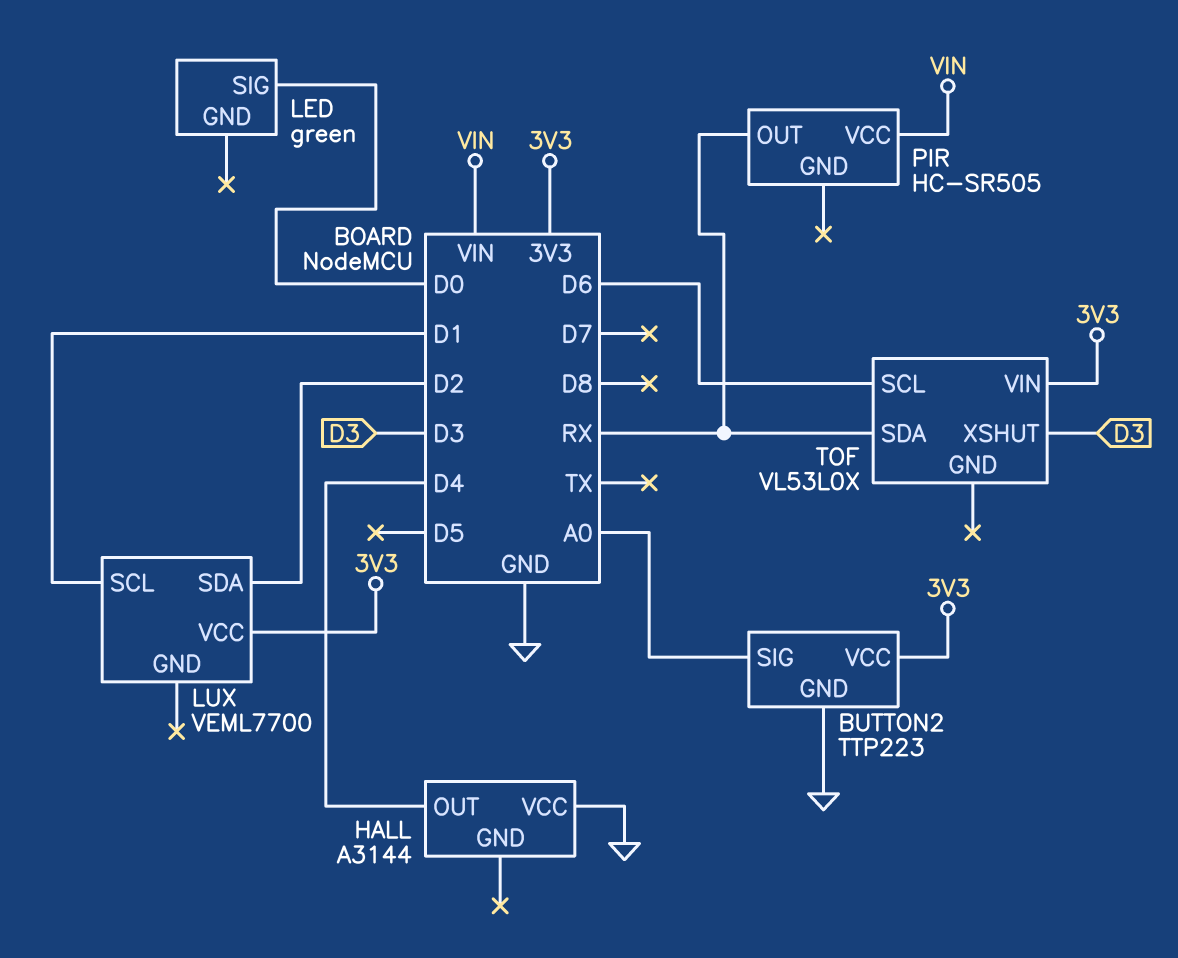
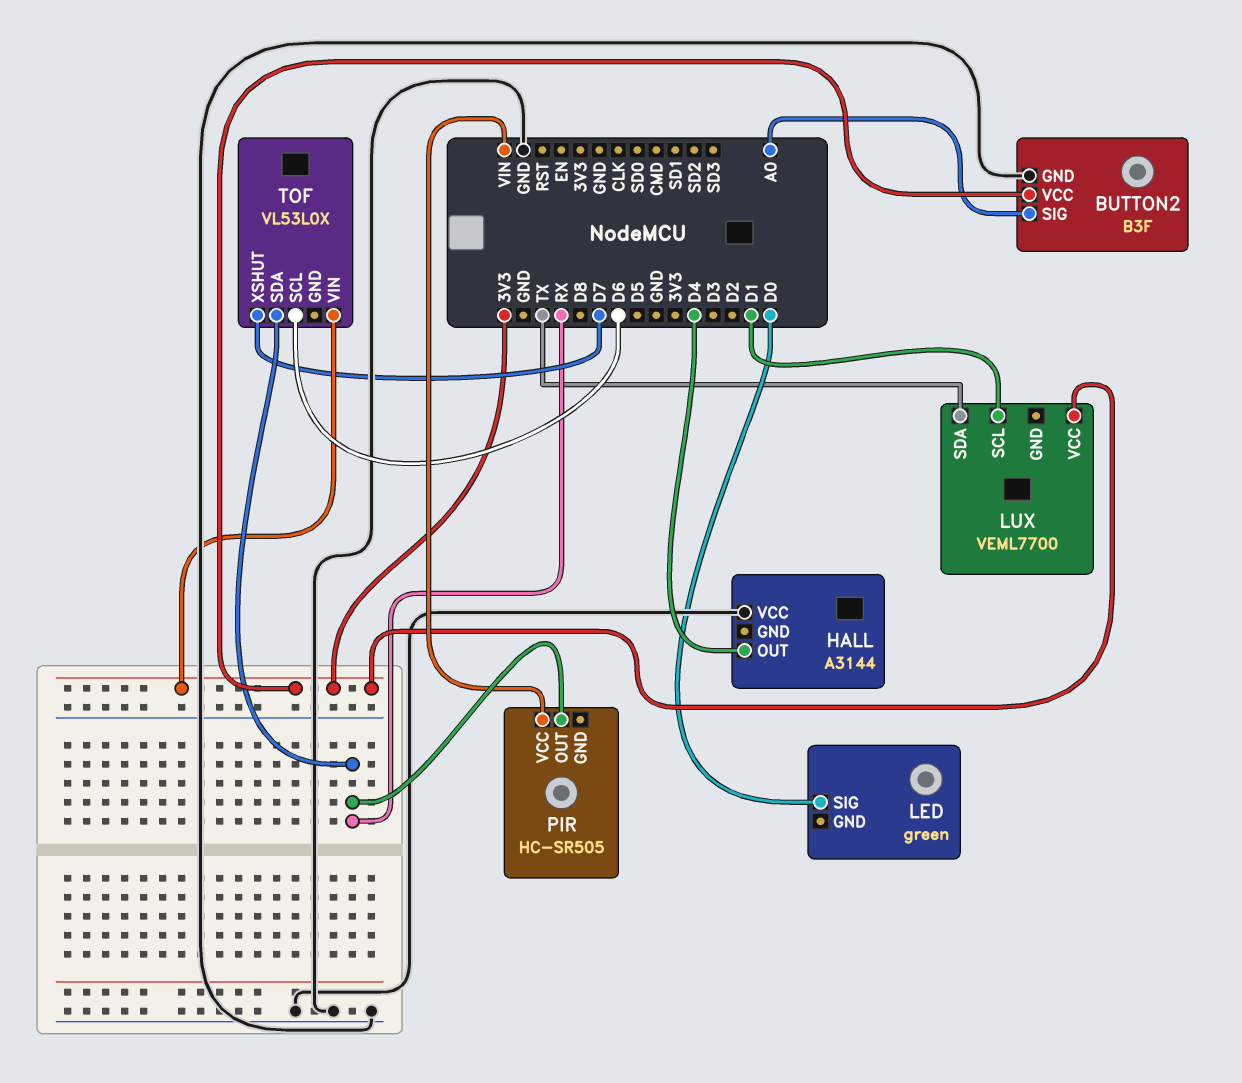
BUTTON2: TTP223 -> B3F
LUX pin SDA: D2 -> TX
TOF pin XSHUT: D3 -> D7

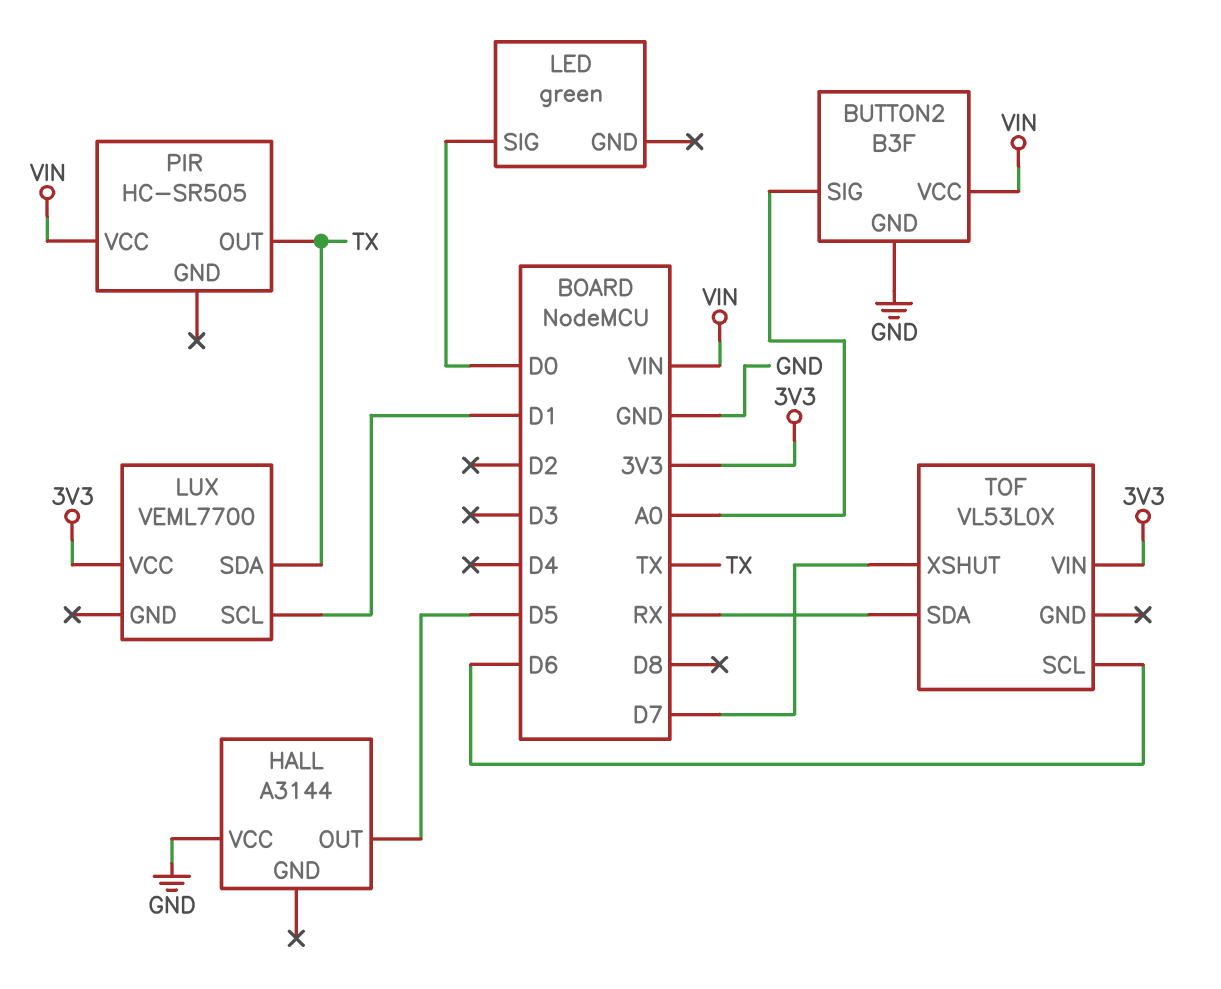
BUTTON2 pin VCC: 3V3 -> VIN
HALL pin OUT: D4 -> D5
PIR pin OUT: RX -> TX

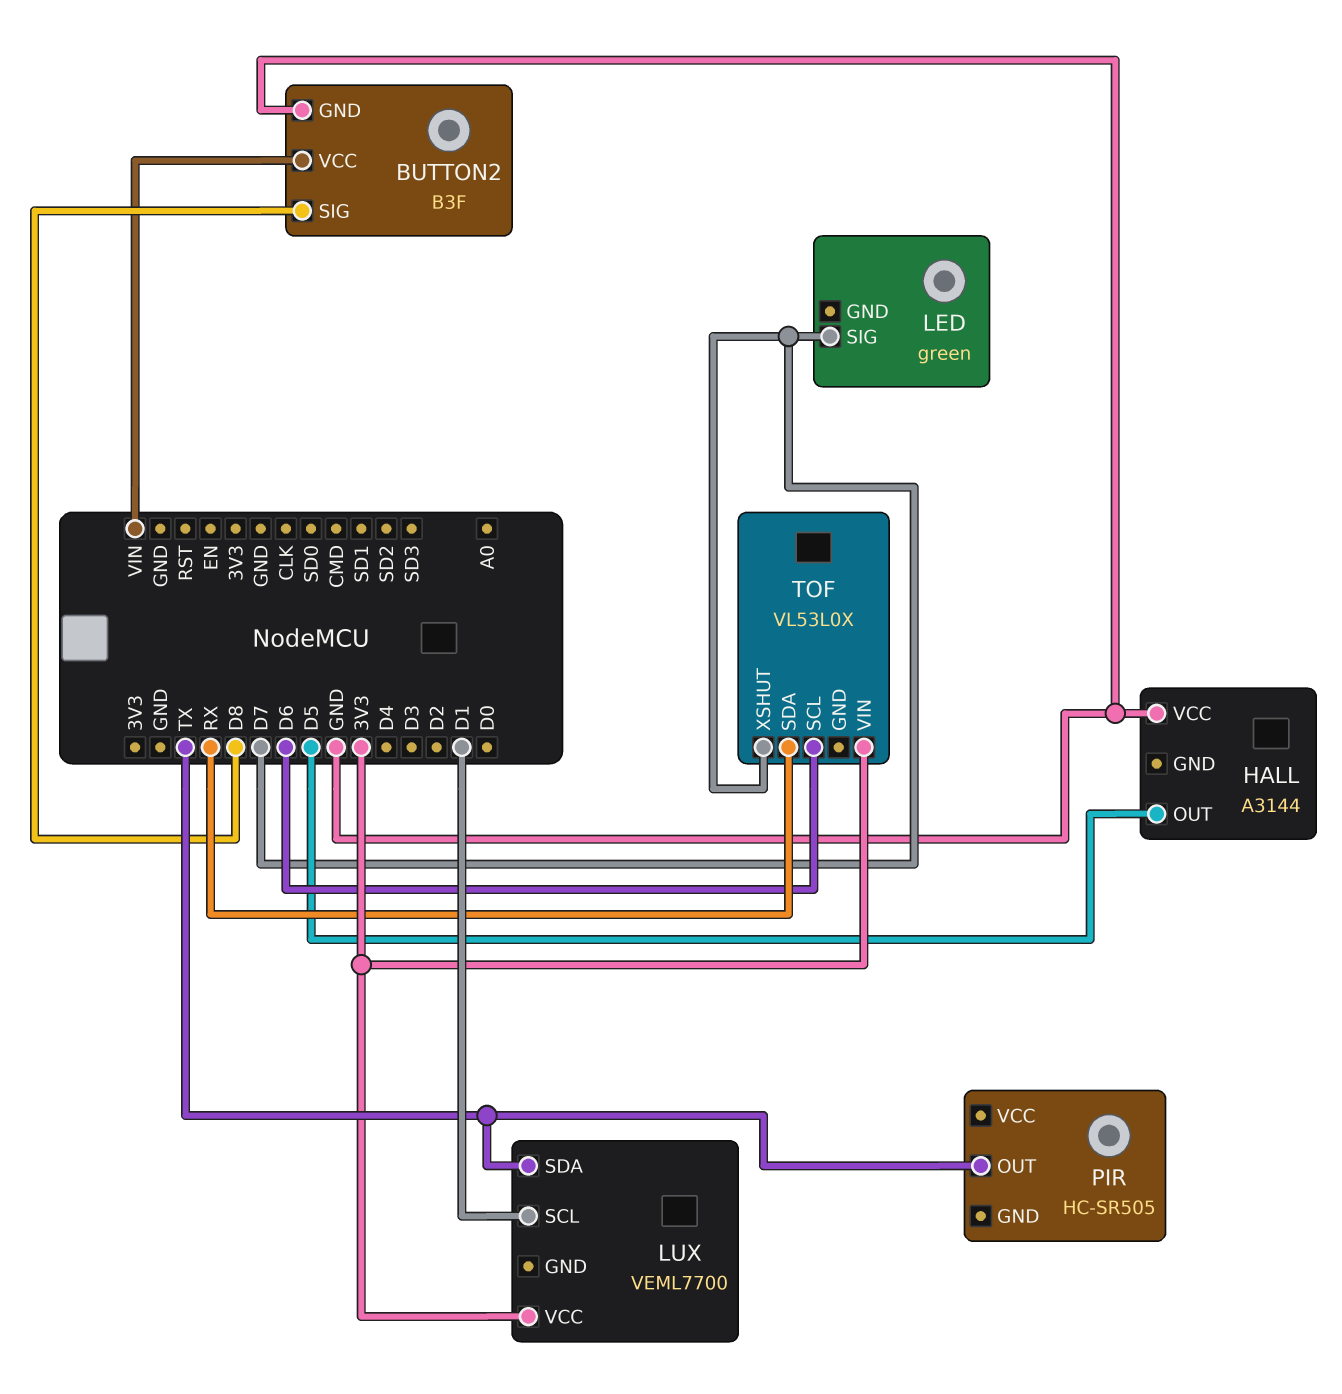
BUTTON2 pin SIG: A0 -> D8
LED pin SIG: D0 -> D7
PIR pin VCC: VIN -> none

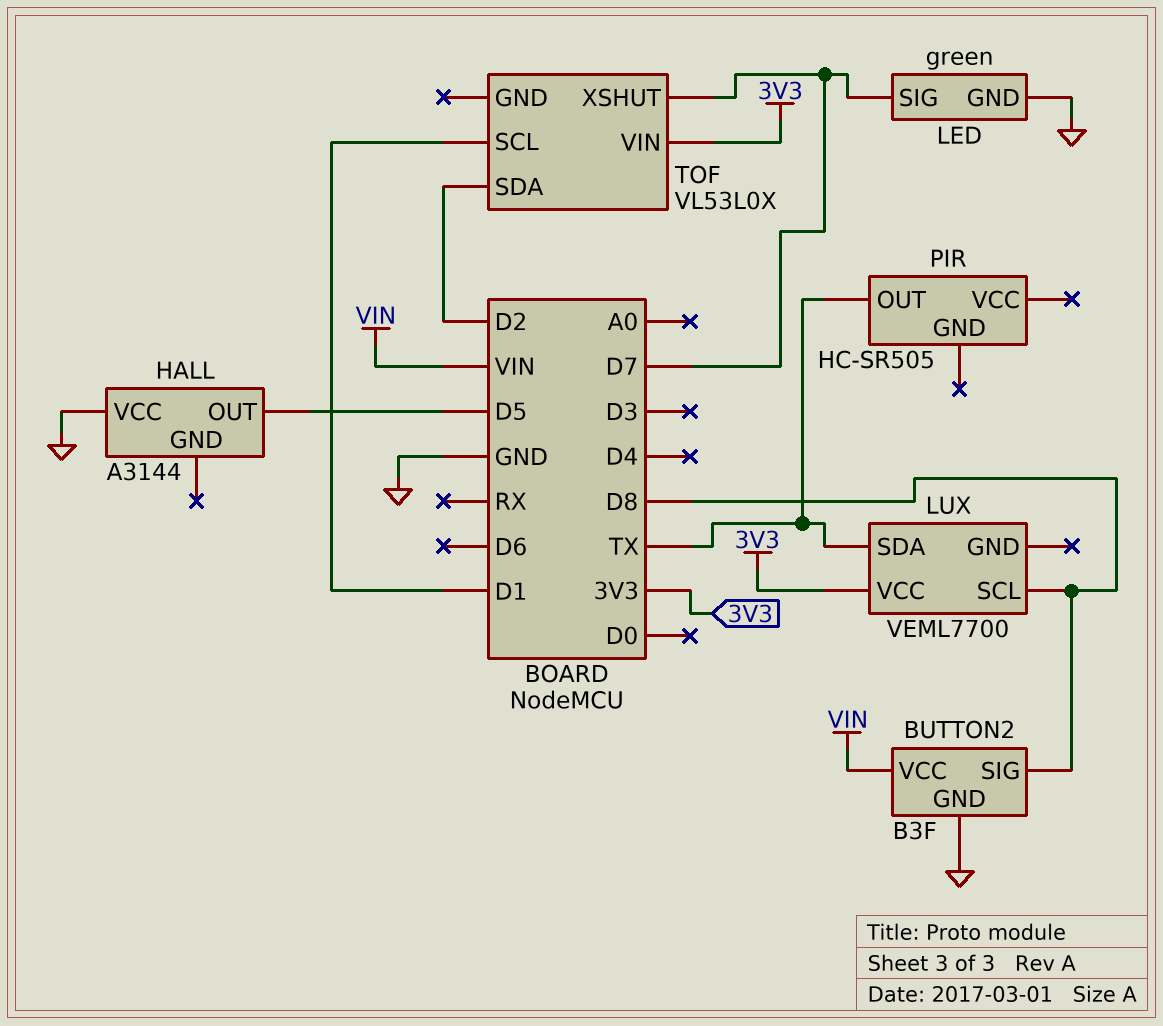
LED pin GND: none -> GND
LUX pin SCL: D1 -> D8
TOF pin SCL: D6 -> D1
TOF pin SDA: RX -> D2

